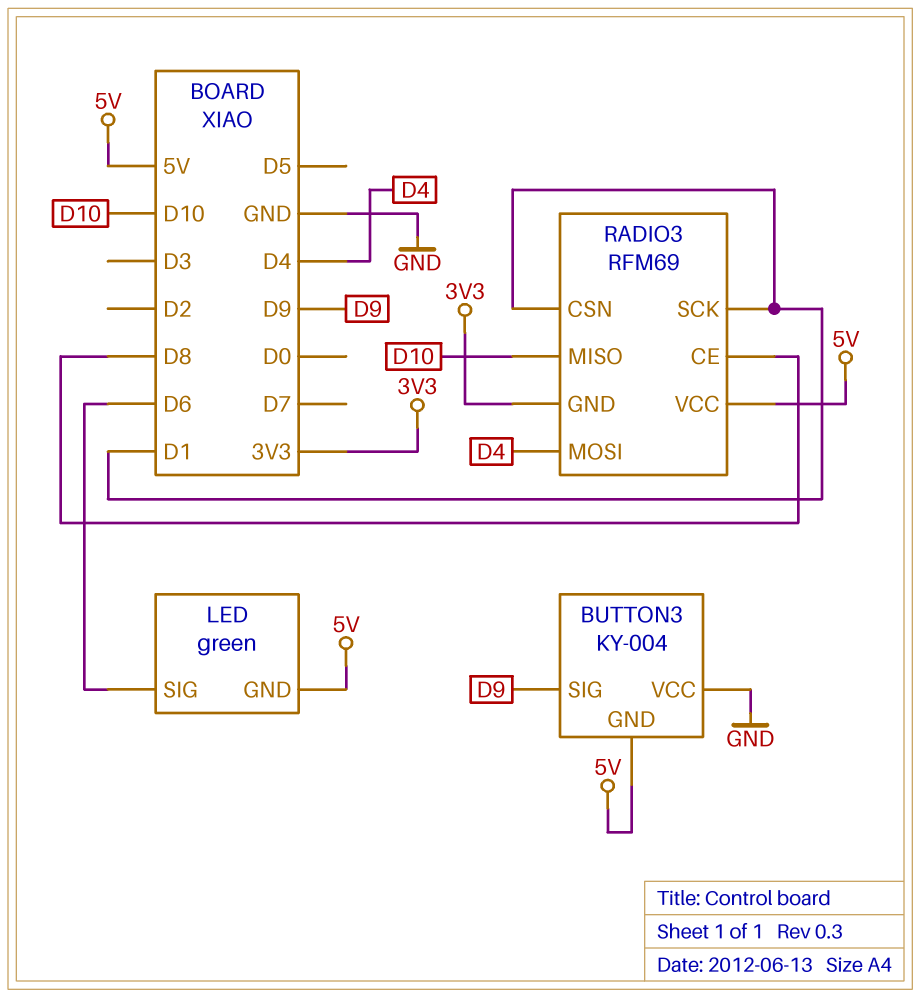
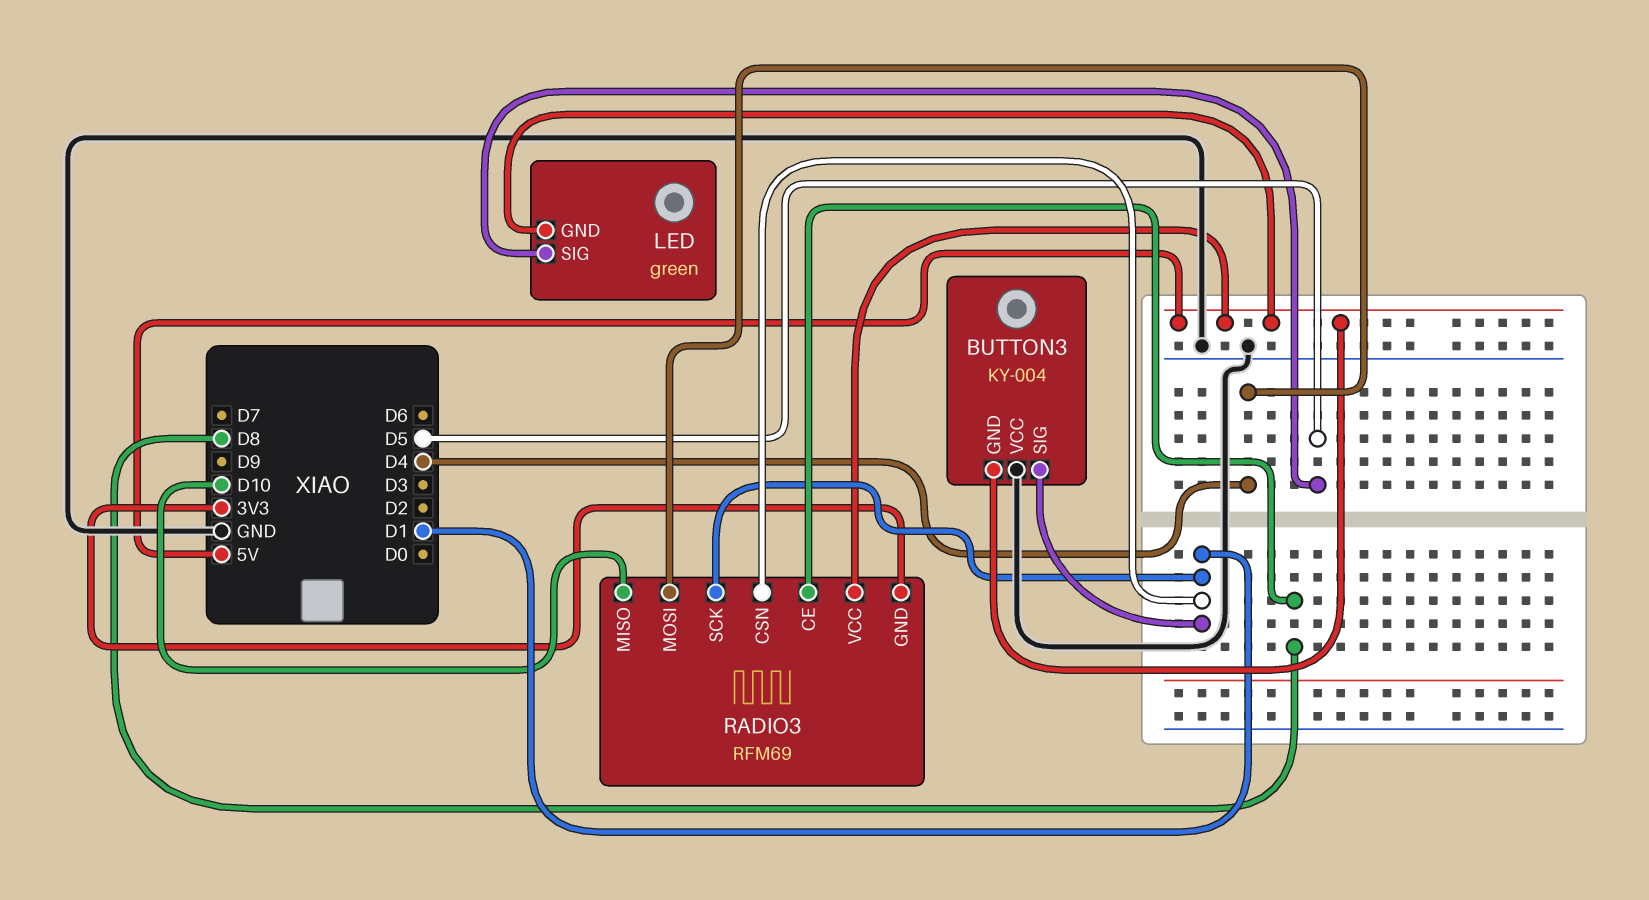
BUTTON3 pin SIG: D9 -> D1
LED pin SIG: D6 -> D5

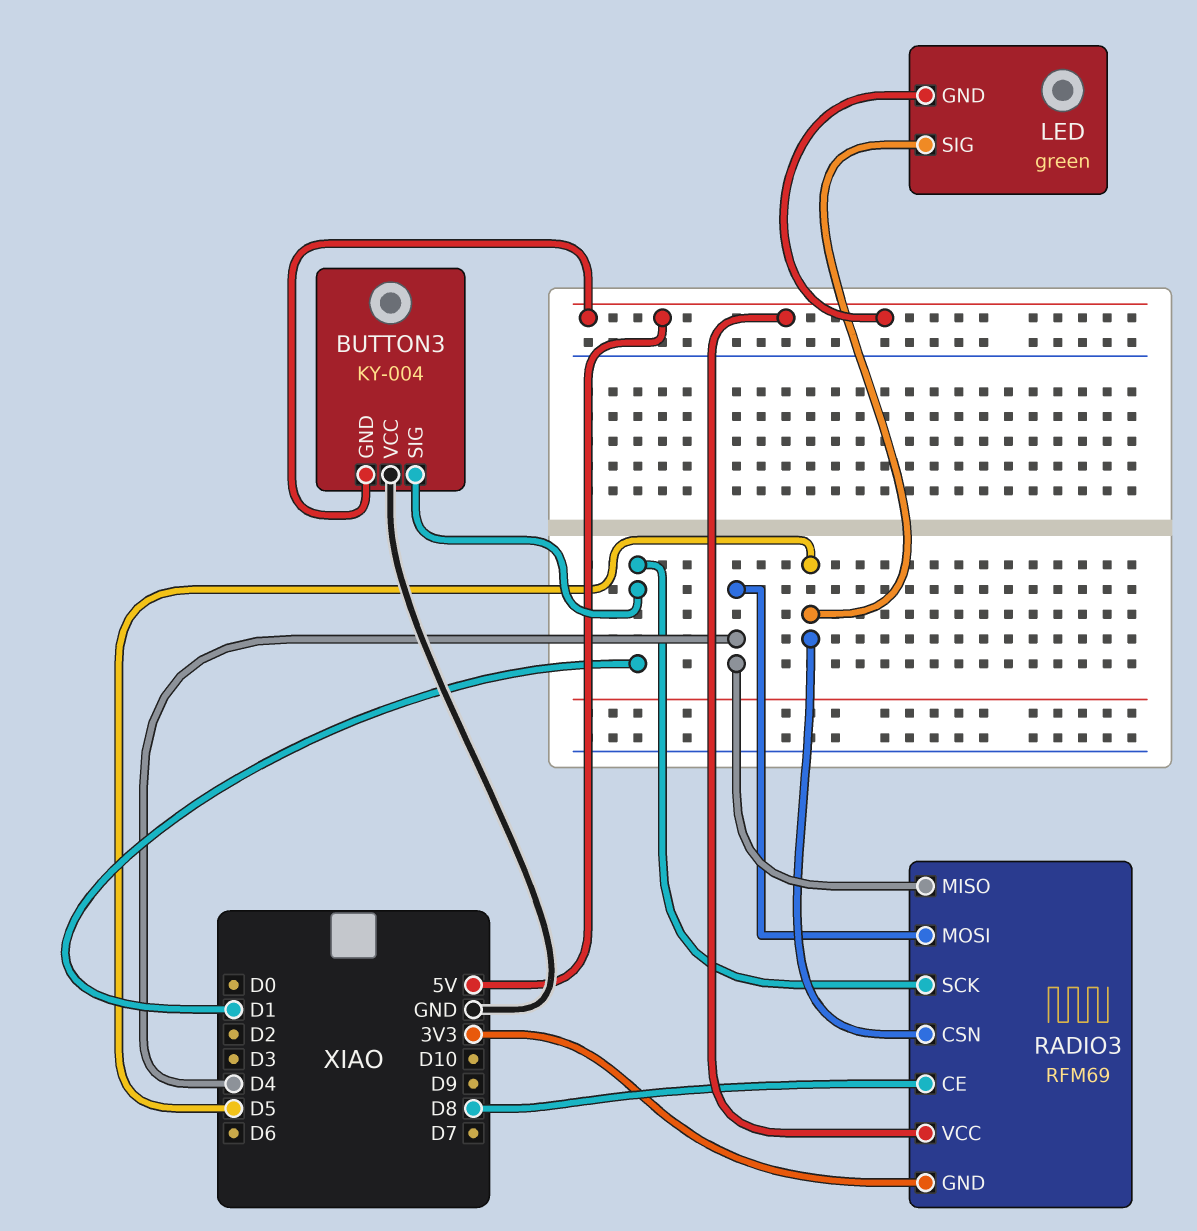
RADIO3 pin CSN: D1 -> D5
RADIO3 pin MISO: D10 -> D4

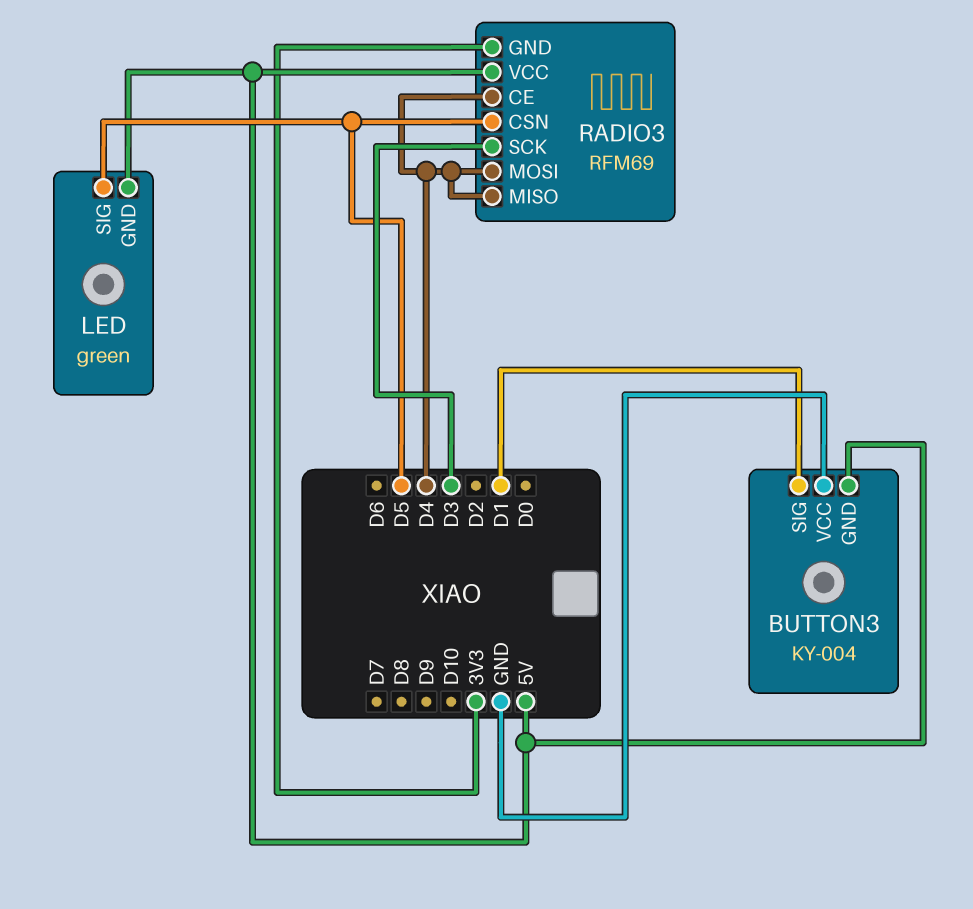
RADIO3 pin CE: D8 -> D4
RADIO3 pin SCK: D1 -> D3

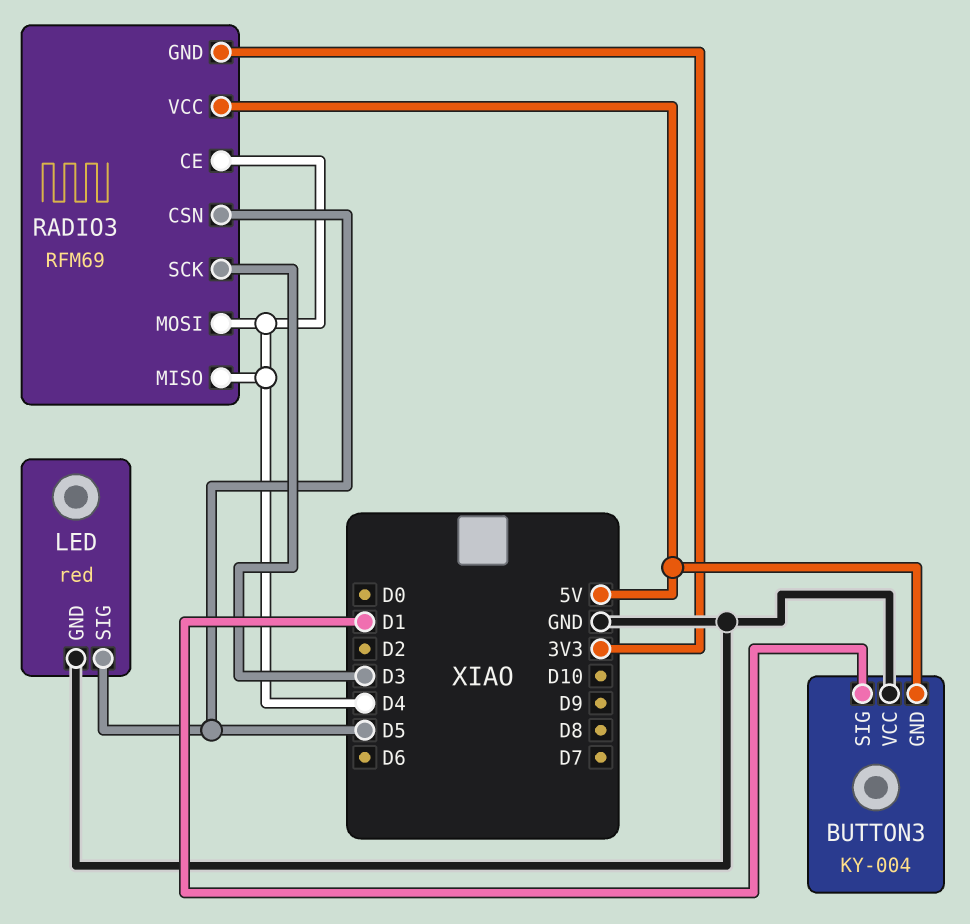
LED: green -> red
LED pin GND: 5V -> GND

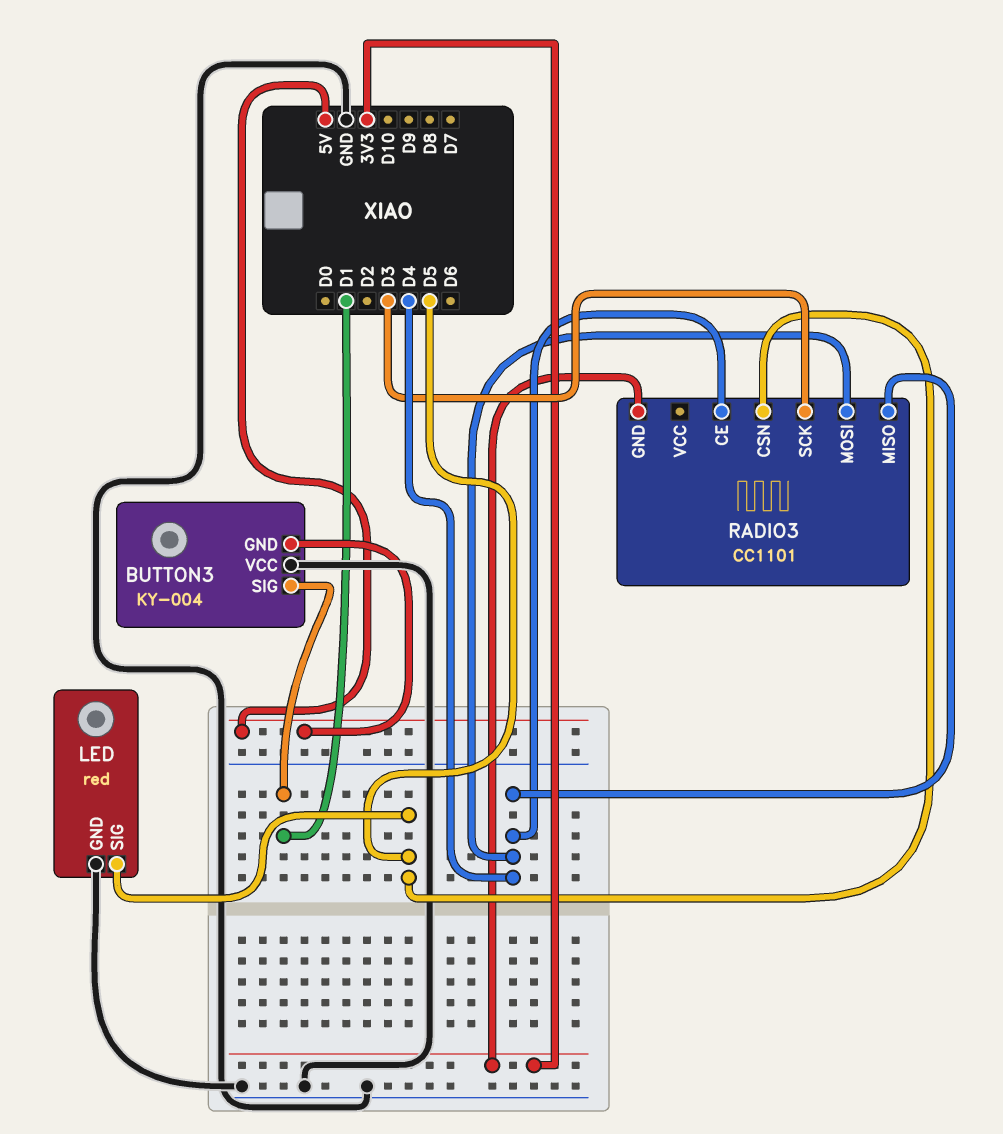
RADIO3: RFM69 -> CC1101
RADIO3 pin VCC: 5V -> none

